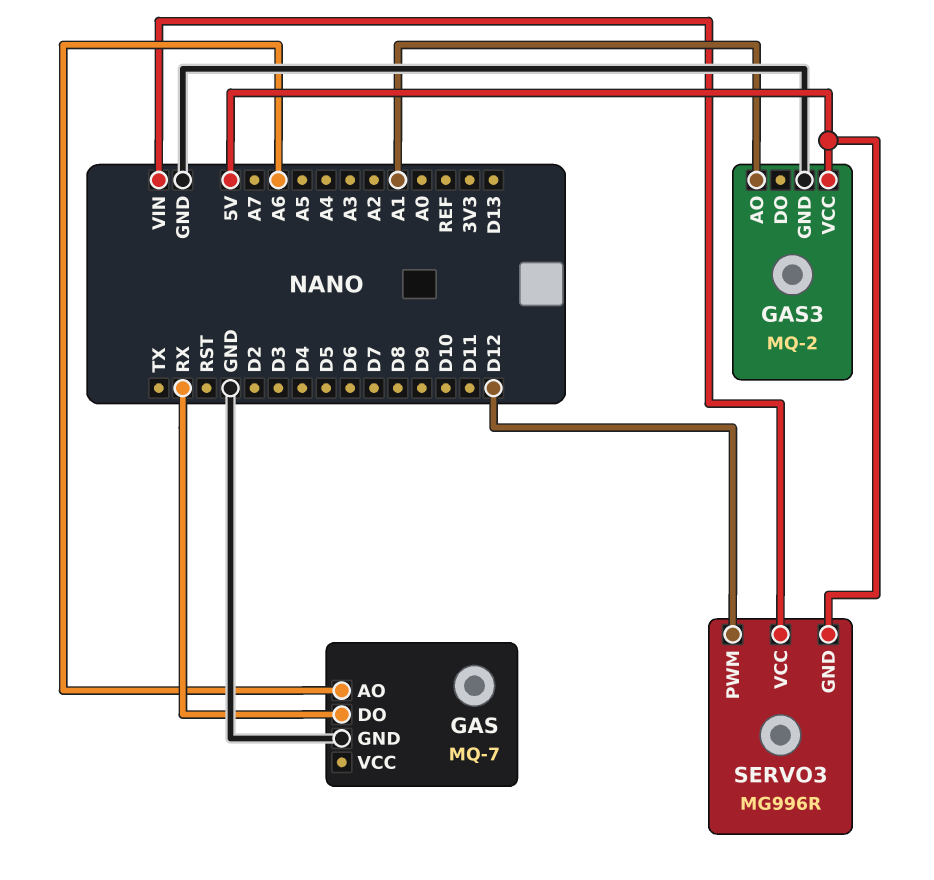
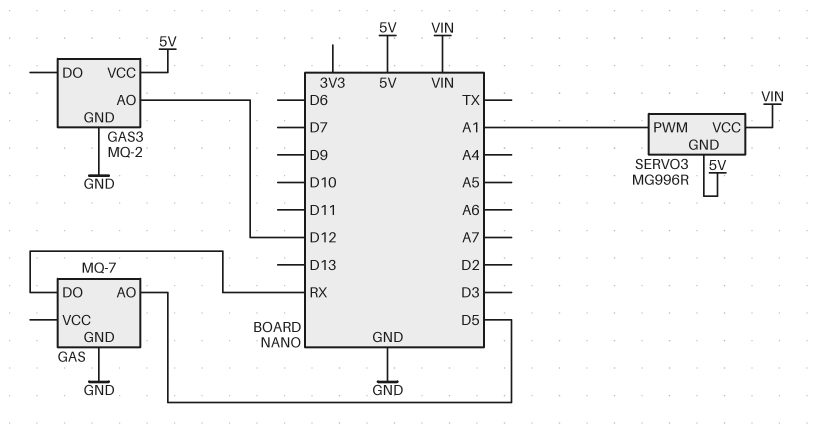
GAS pin AO: A6 -> D5
GAS3 pin AO: A1 -> D12
SERVO3 pin PWM: D12 -> A1

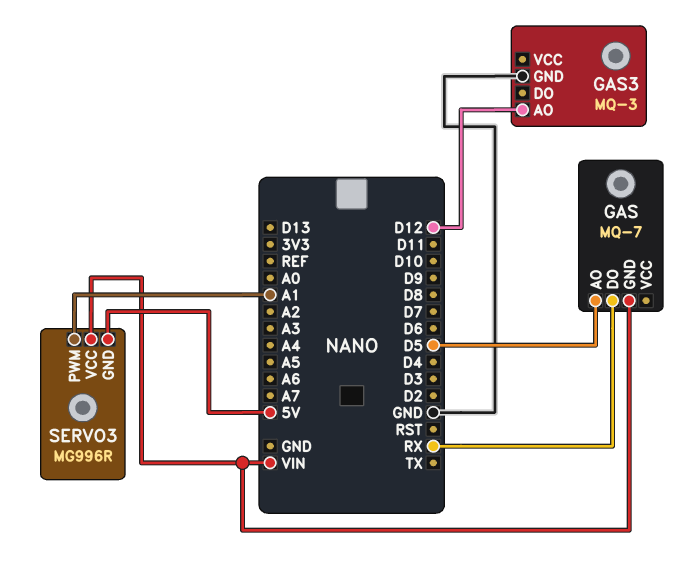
GAS pin GND: GND -> VIN
GAS3: MQ-2 -> MQ-3
GAS3 pin VCC: 5V -> none

